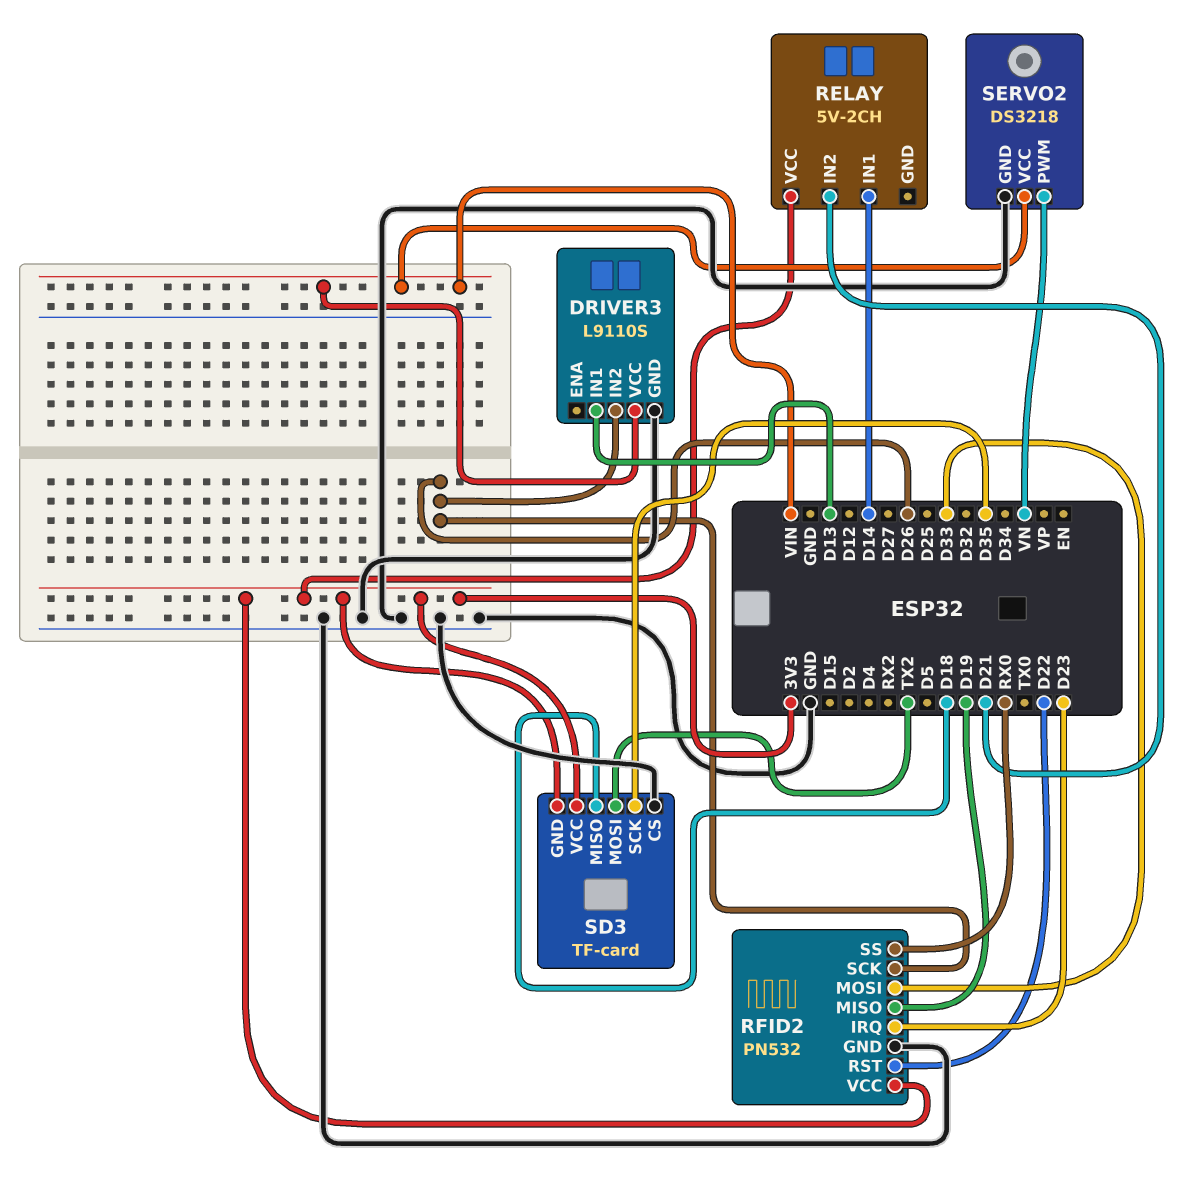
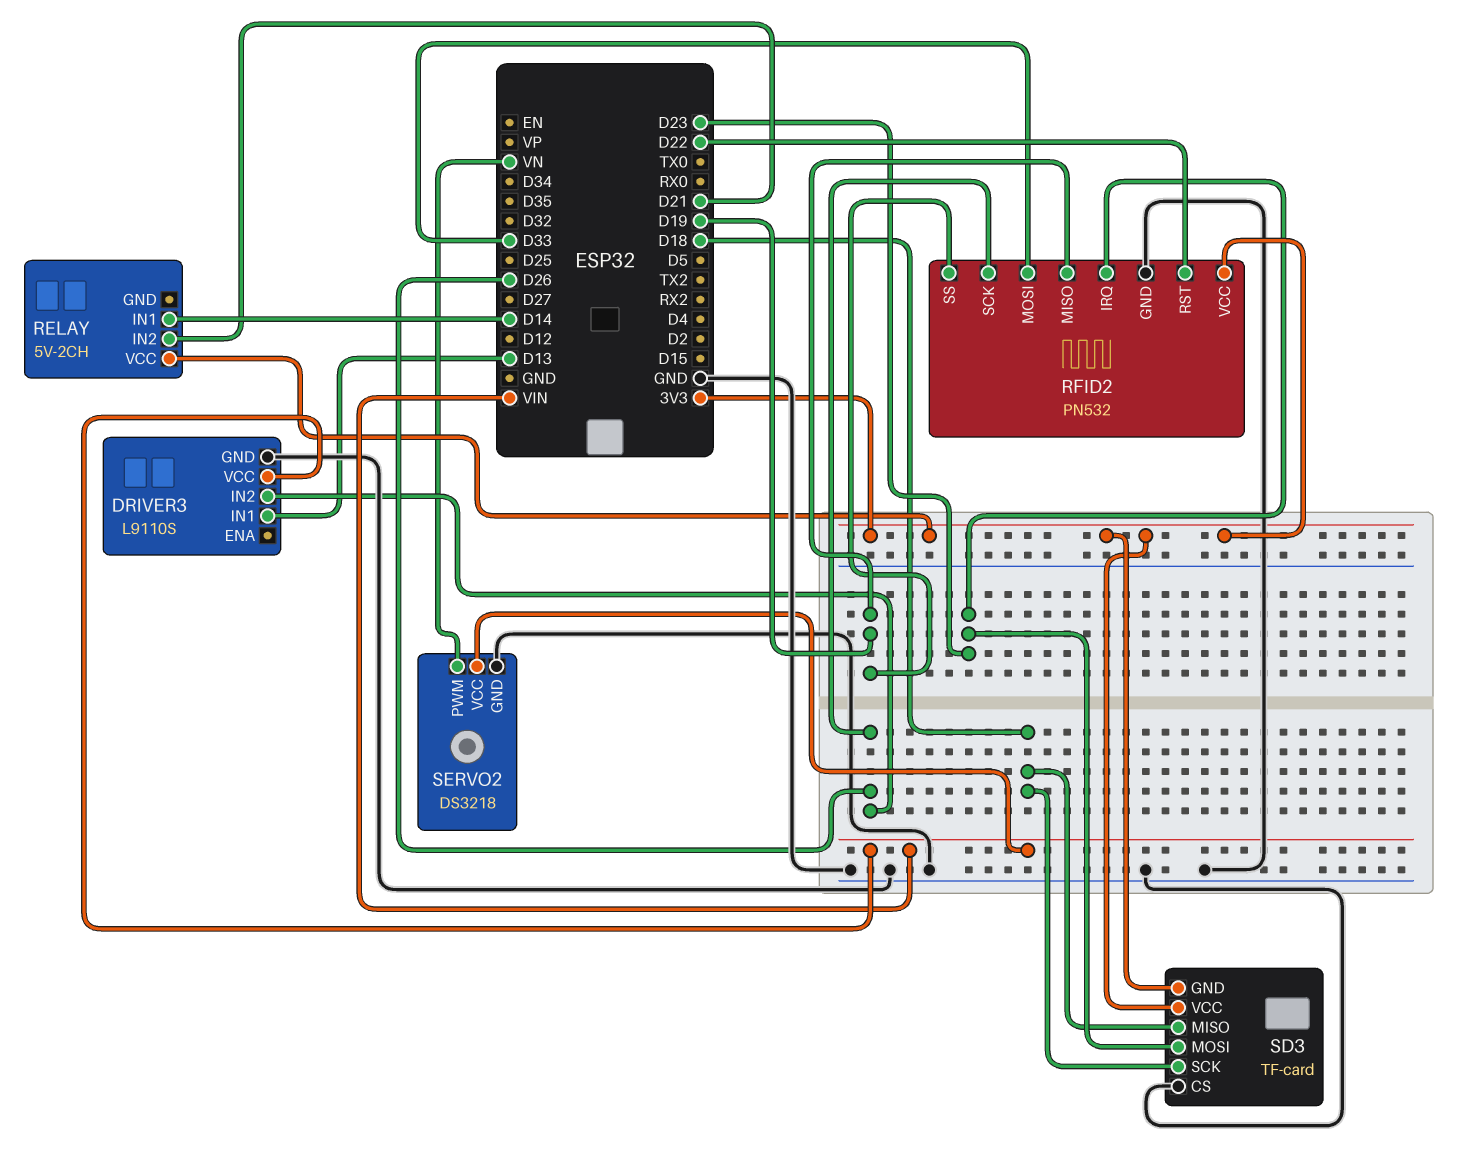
RFID2 pin SS: RX0 -> D19
SD3 pin MOSI: TX2 -> D23
SD3 pin SCK: D35 -> D18

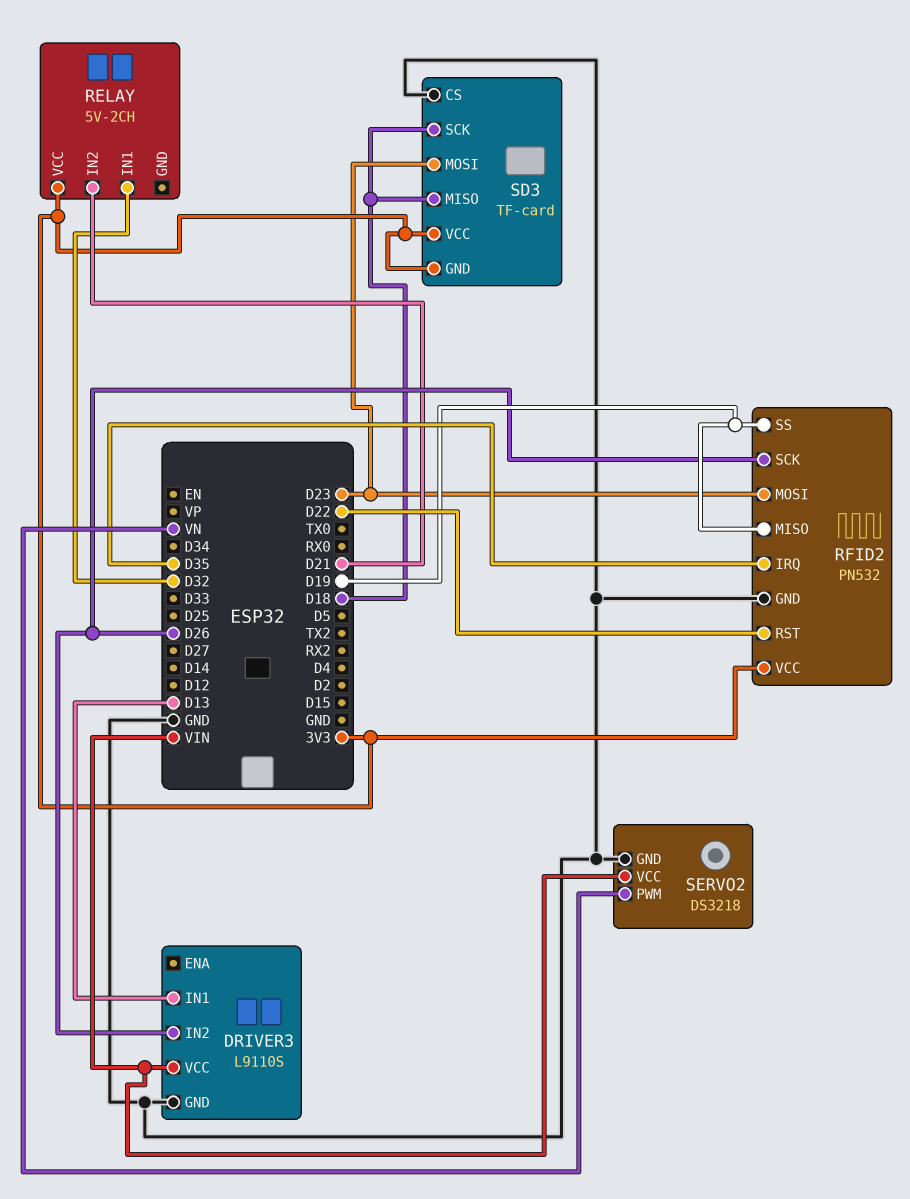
RELAY pin IN1: D14 -> D32
RFID2 pin IRQ: D23 -> D35
RFID2 pin MOSI: D33 -> D23

